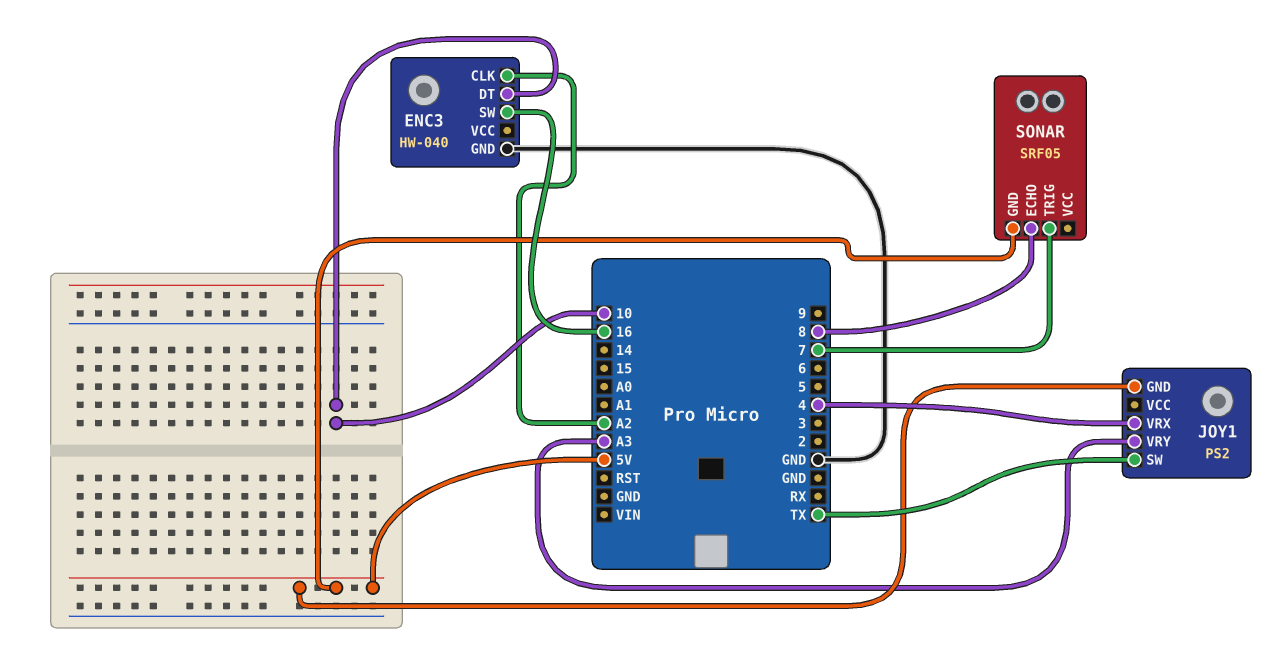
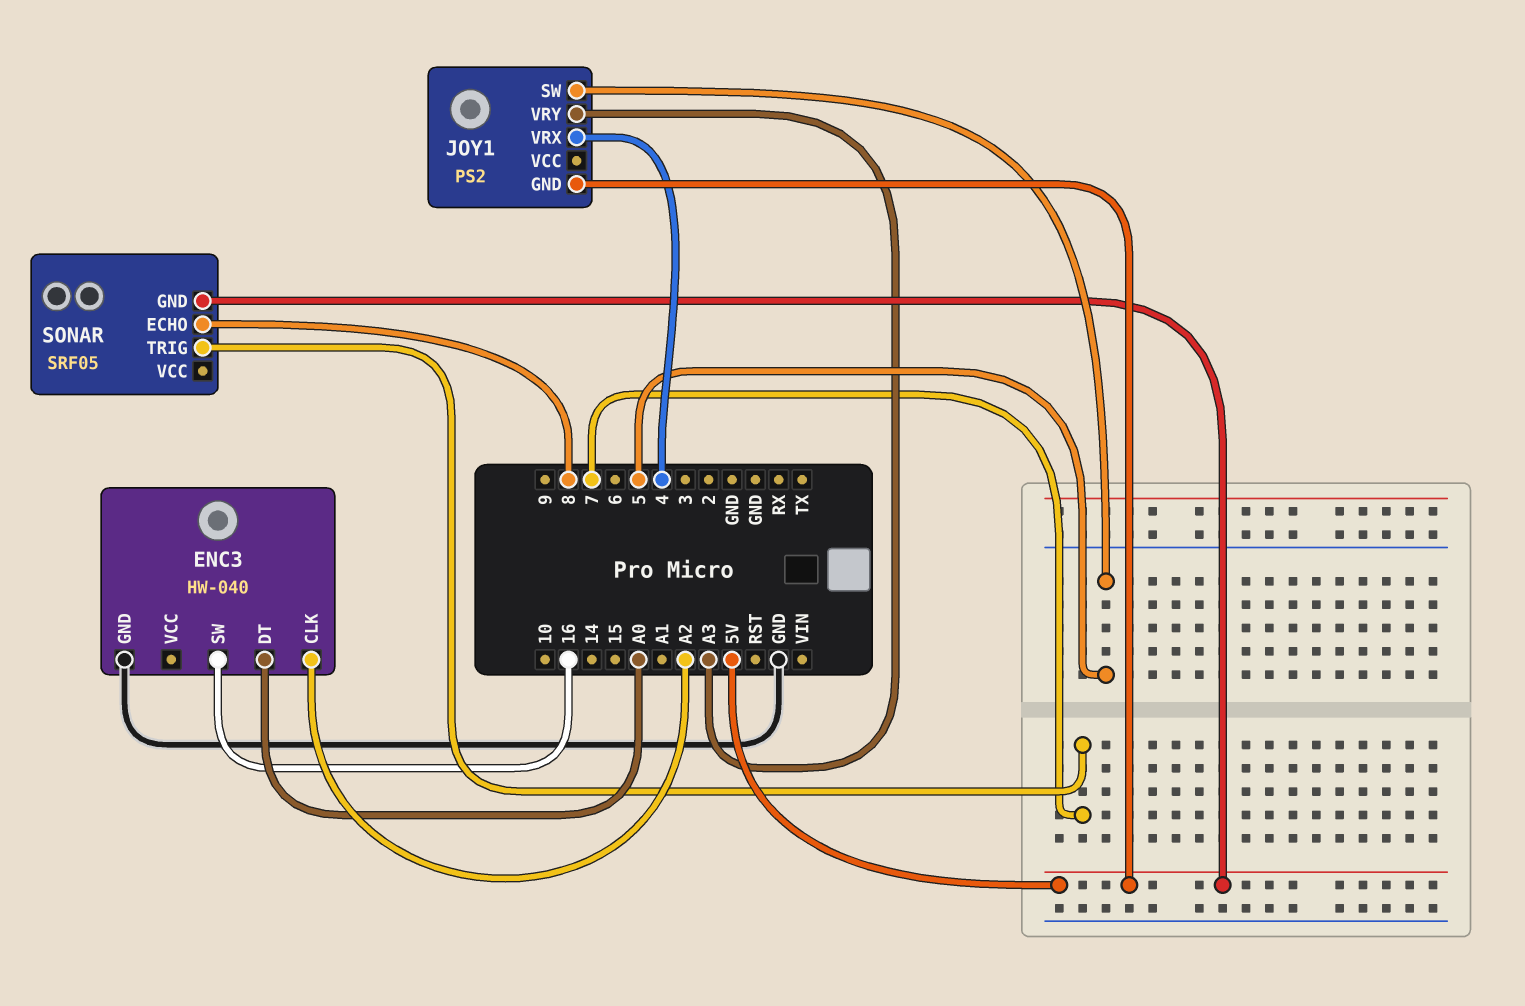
ENC3 pin DT: 10 -> A0
JOY1 pin SW: TX -> 5

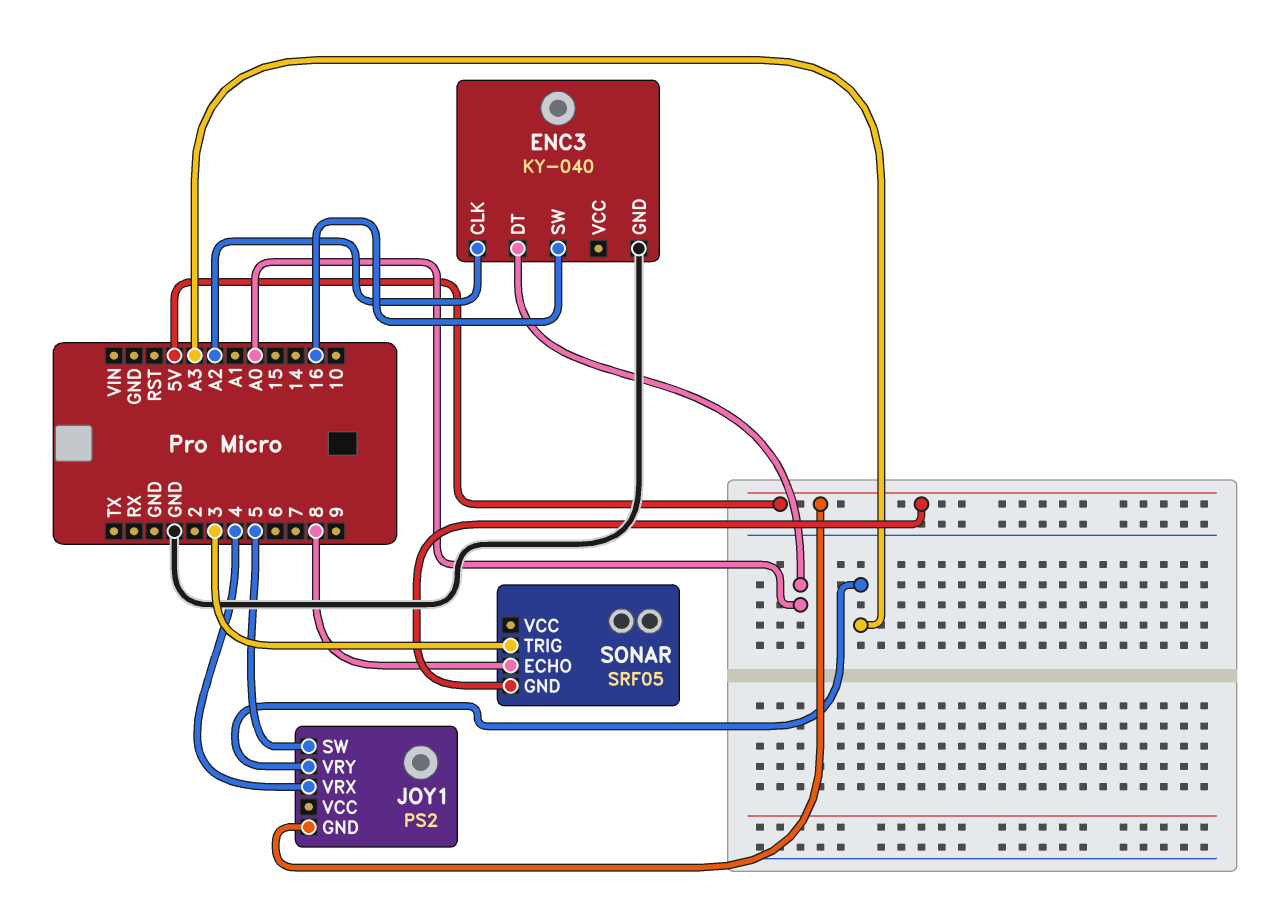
ENC3: HW-040 -> KY-040
SONAR pin TRIG: 7 -> 3

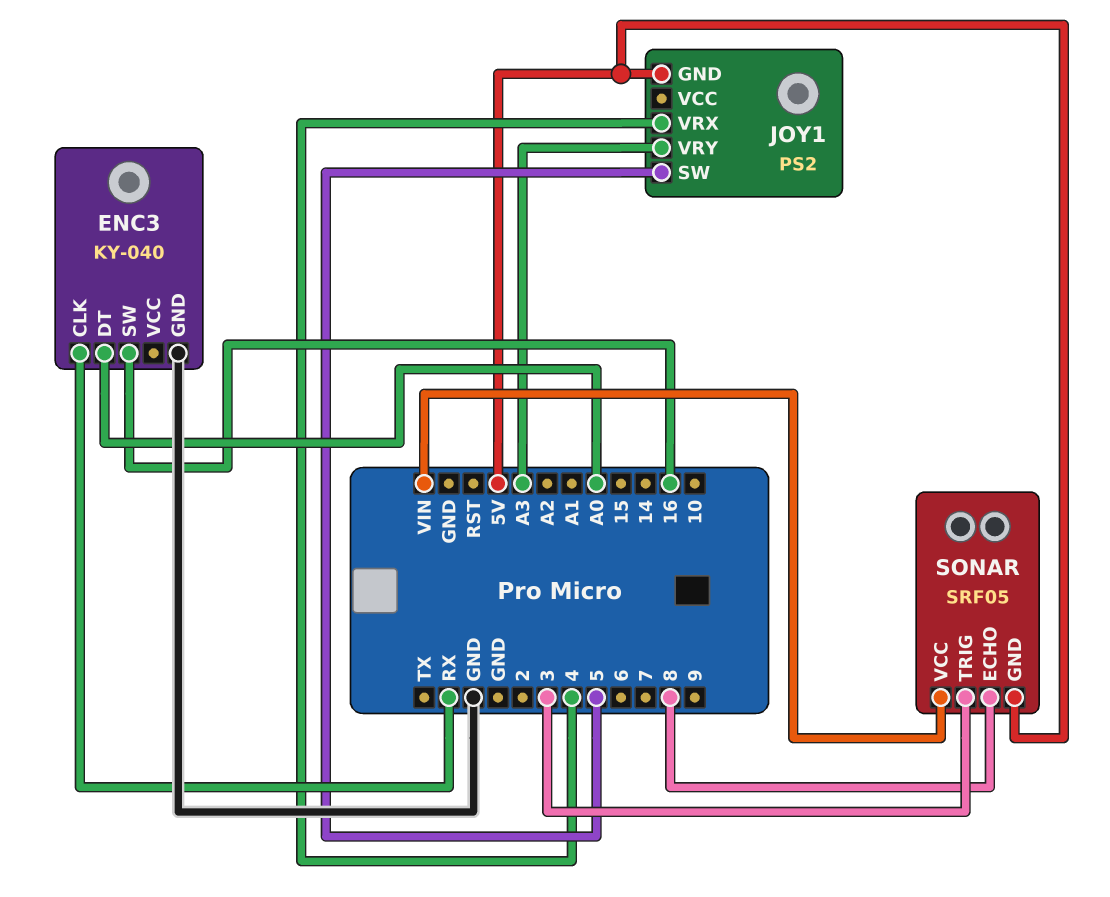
ENC3 pin CLK: A2 -> RX
SONAR pin VCC: none -> VIN

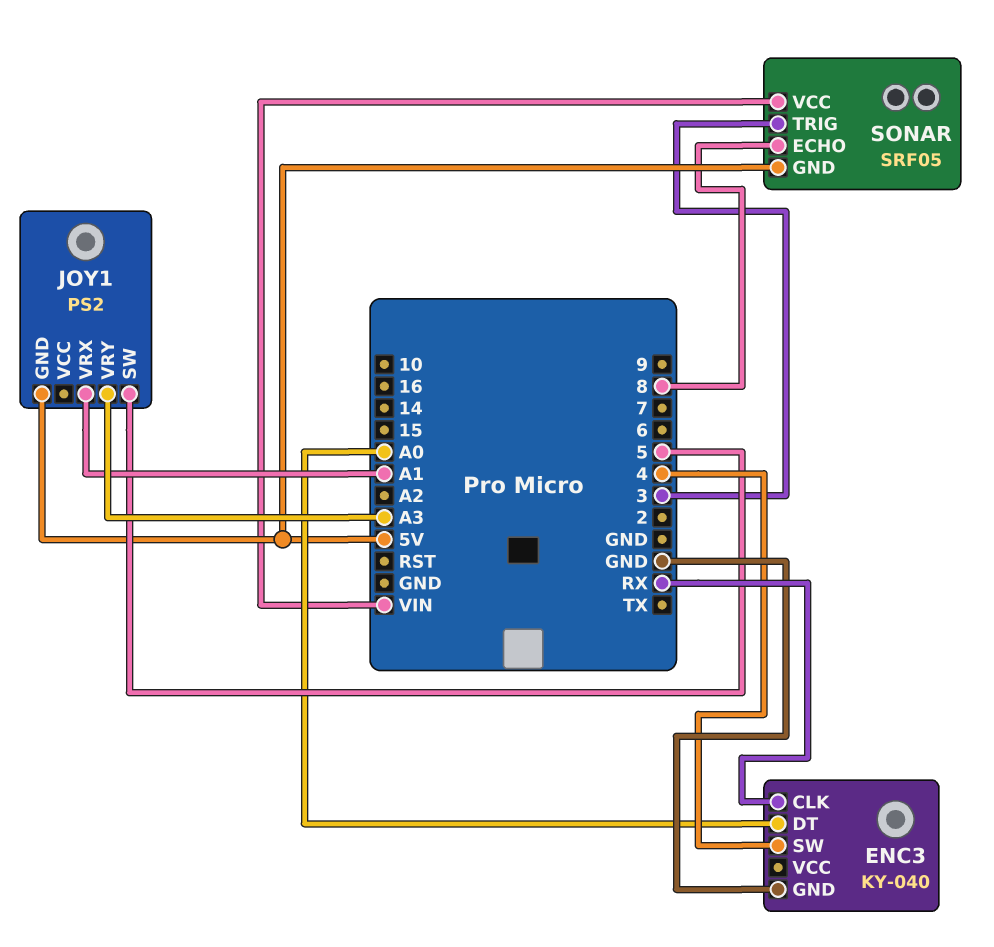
ENC3 pin SW: 16 -> 4
JOY1 pin VRX: 4 -> A1

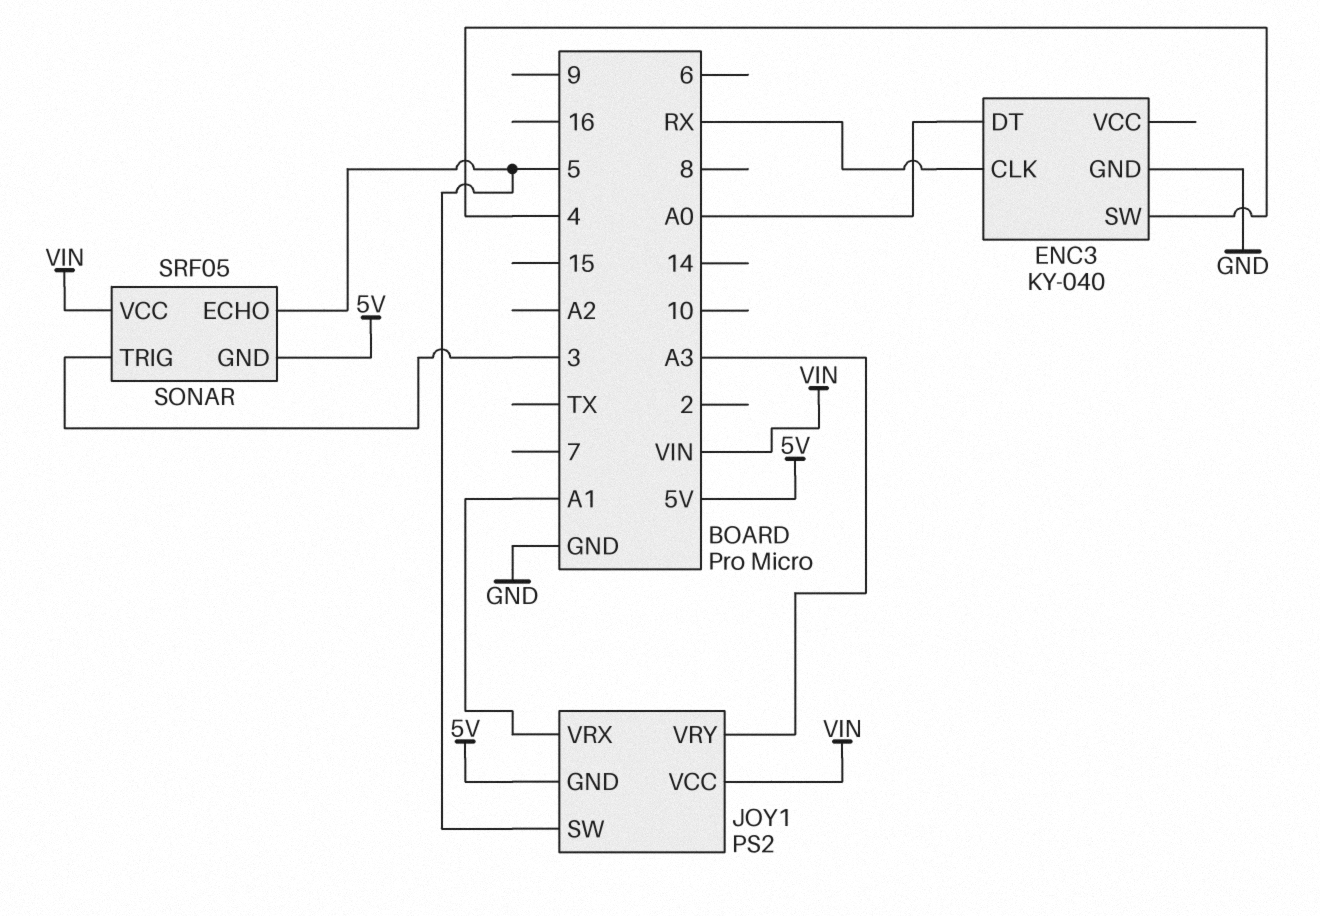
JOY1 pin VCC: none -> VIN
SONAR pin ECHO: 8 -> 5

